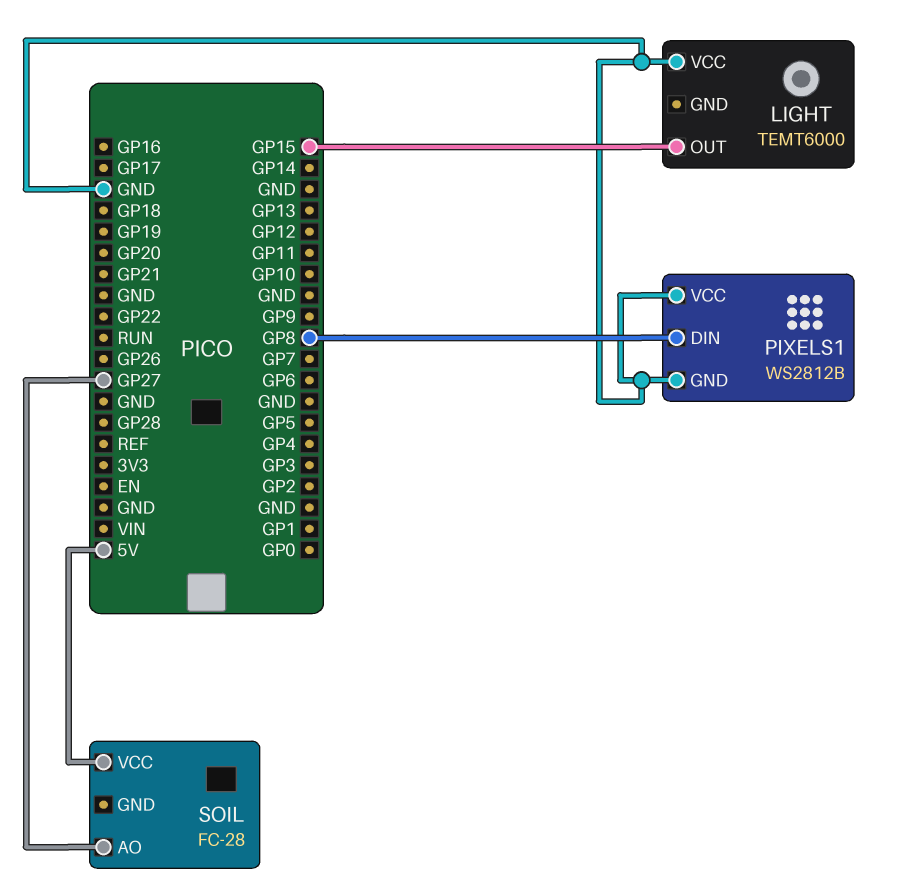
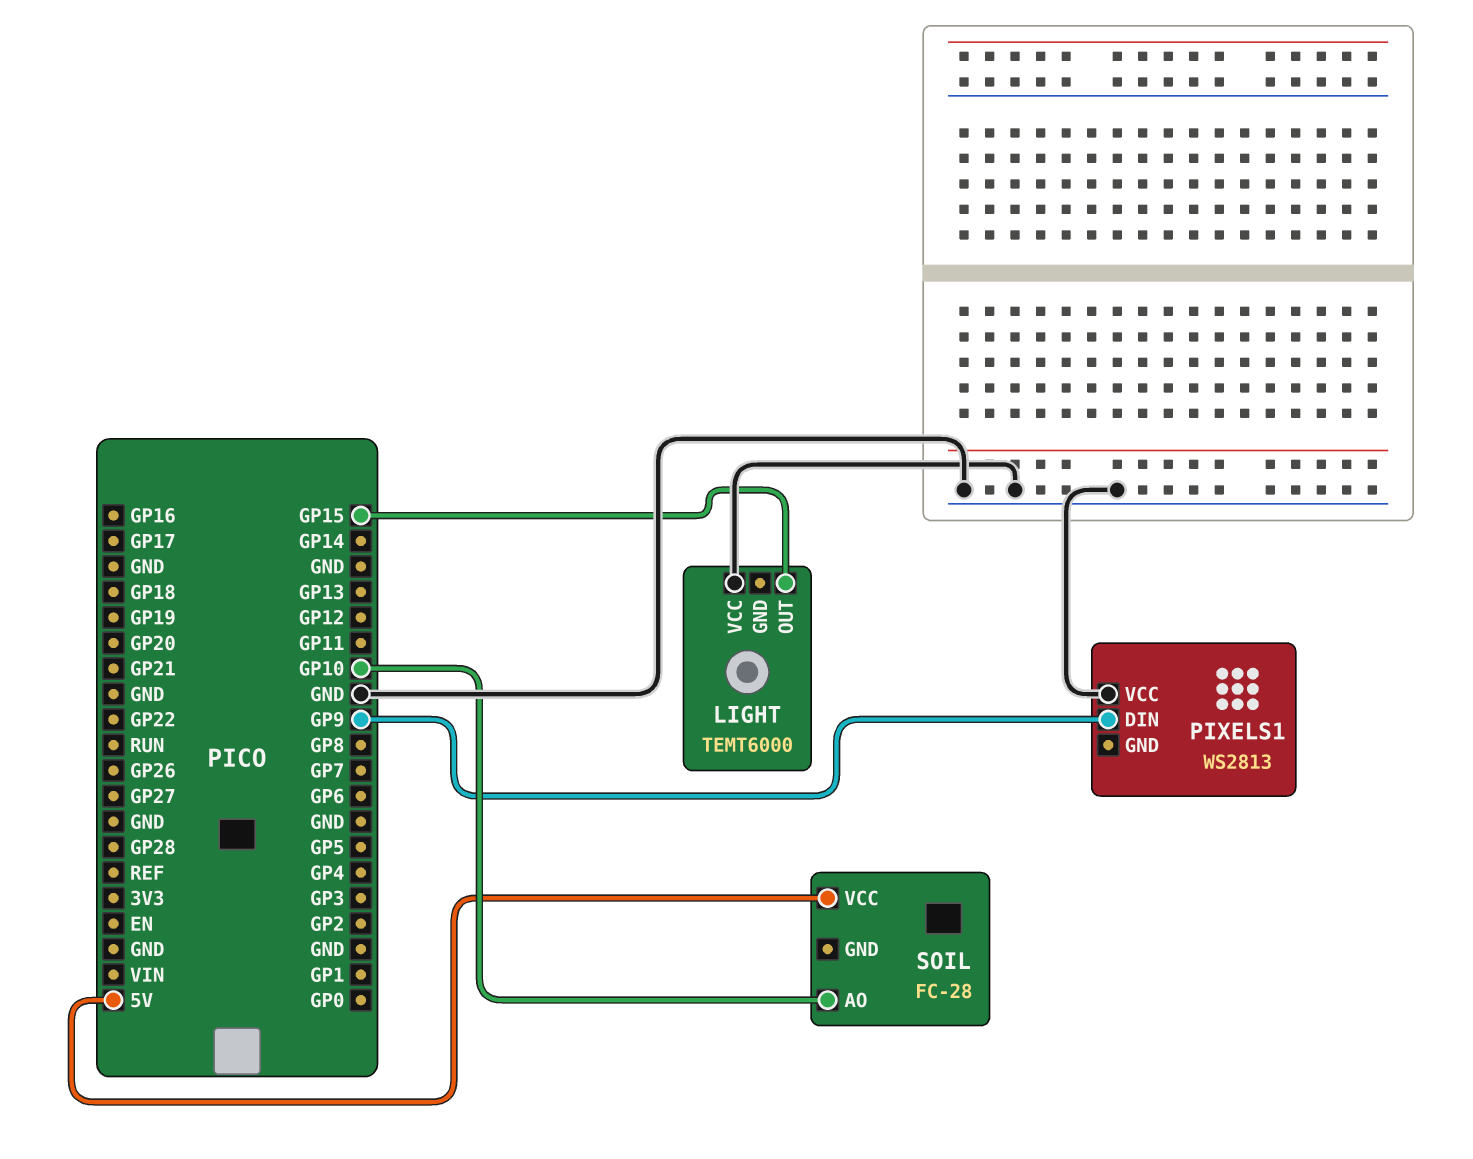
PIXELS1: WS2812B -> WS2813
PIXELS1 pin DIN: GP8 -> GP9
PIXELS1 pin GND: GND -> none
SOIL pin AO: GP27 -> GP10

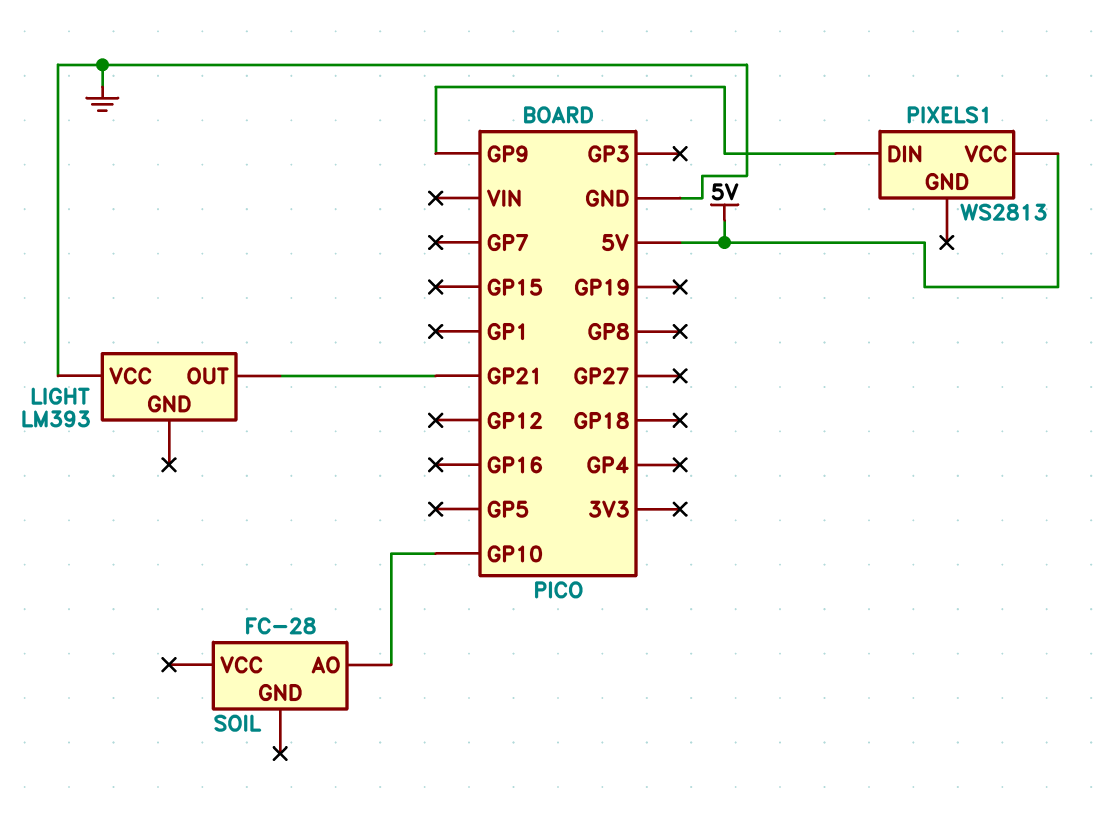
LIGHT: TEMT6000 -> LM393
LIGHT pin OUT: GP15 -> GP21
PIXELS1 pin VCC: GND -> 5V
SOIL pin VCC: 5V -> none

